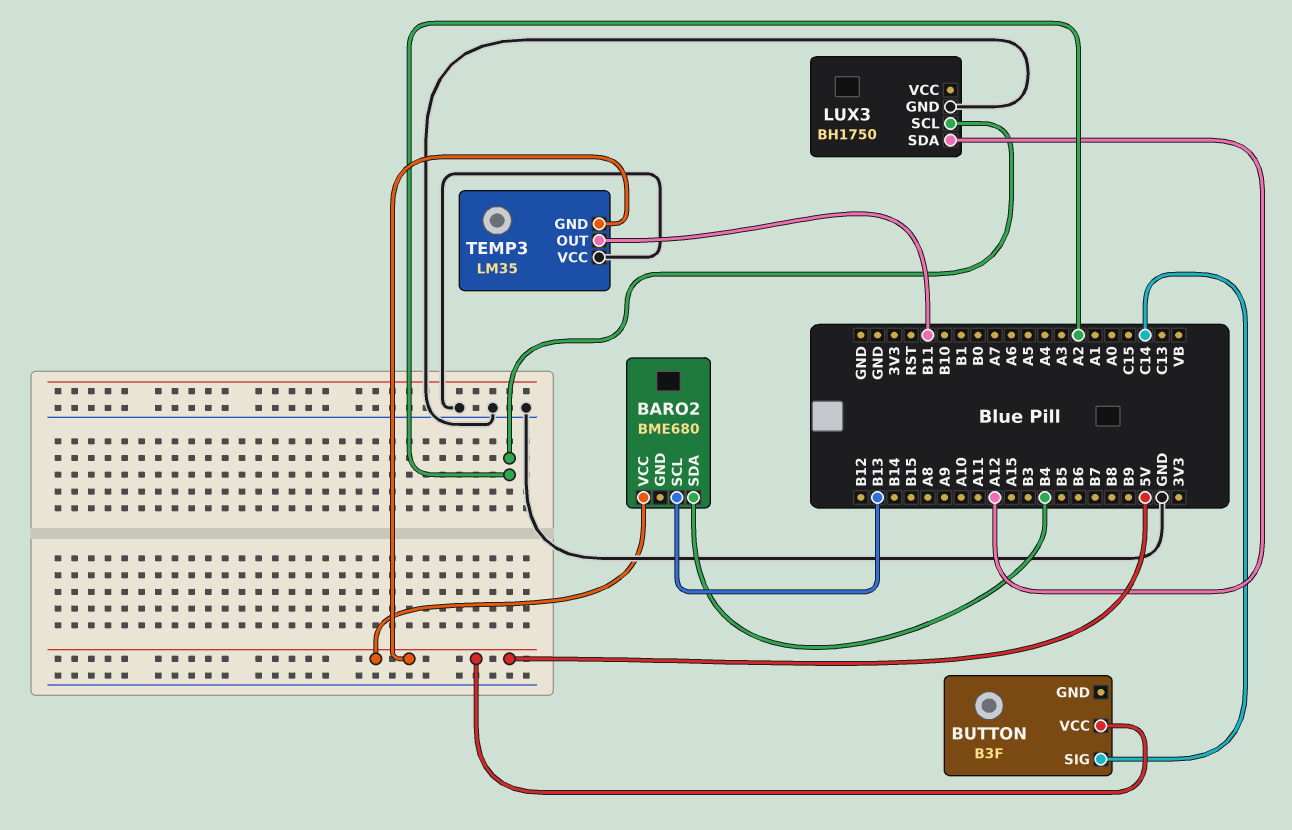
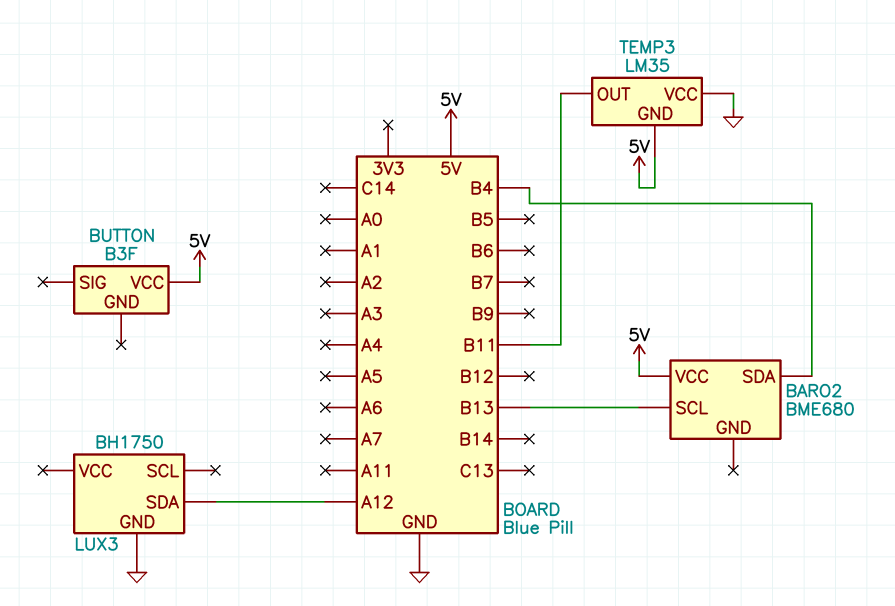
BUTTON pin SIG: C14 -> none
LUX3 pin SCL: A2 -> none

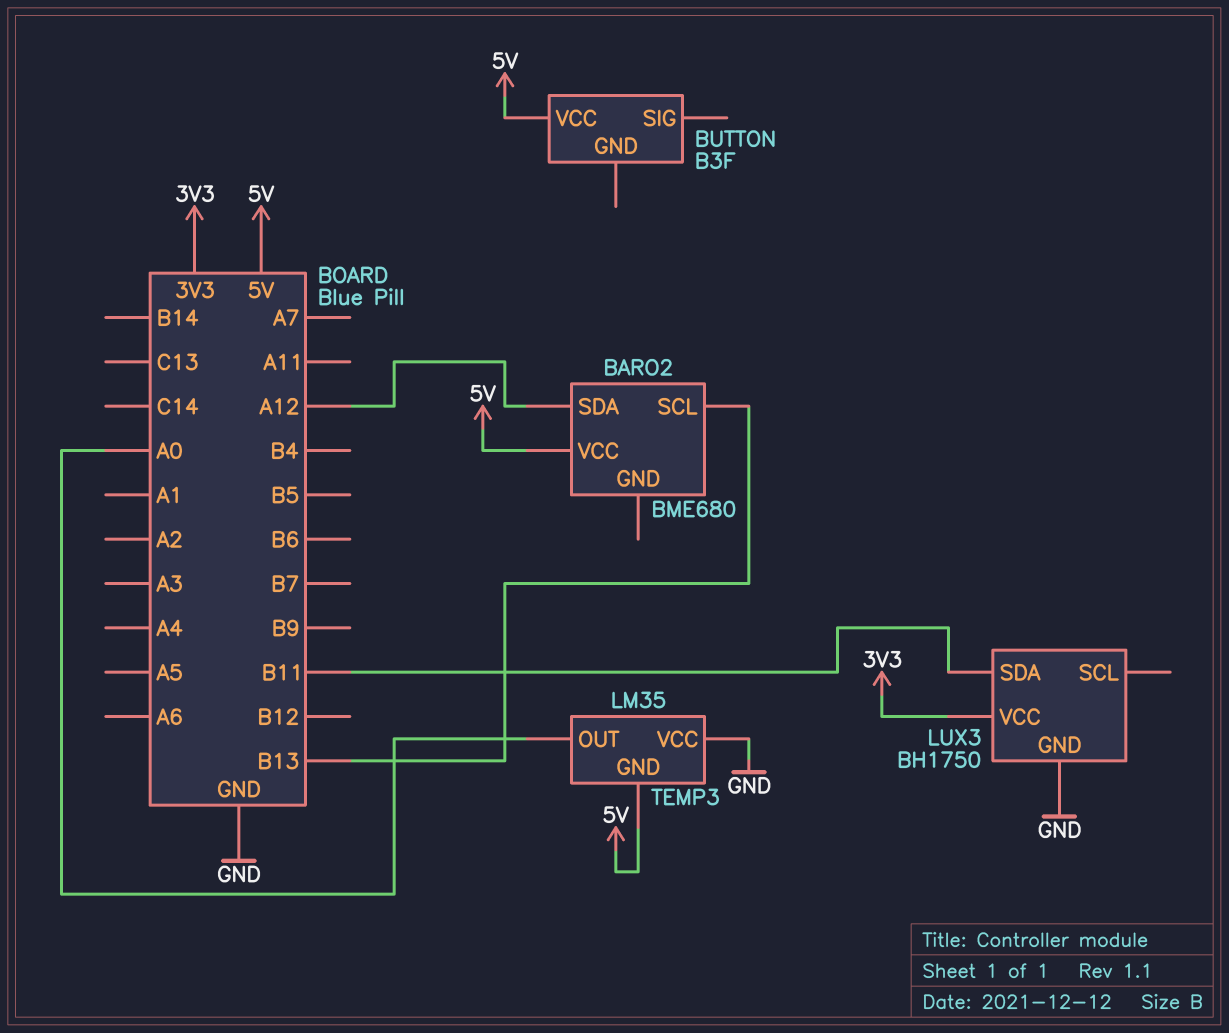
BARO2 pin SDA: B4 -> A12
LUX3 pin SDA: A12 -> B11
LUX3 pin VCC: none -> 3V3
TEMP3 pin OUT: B11 -> A0

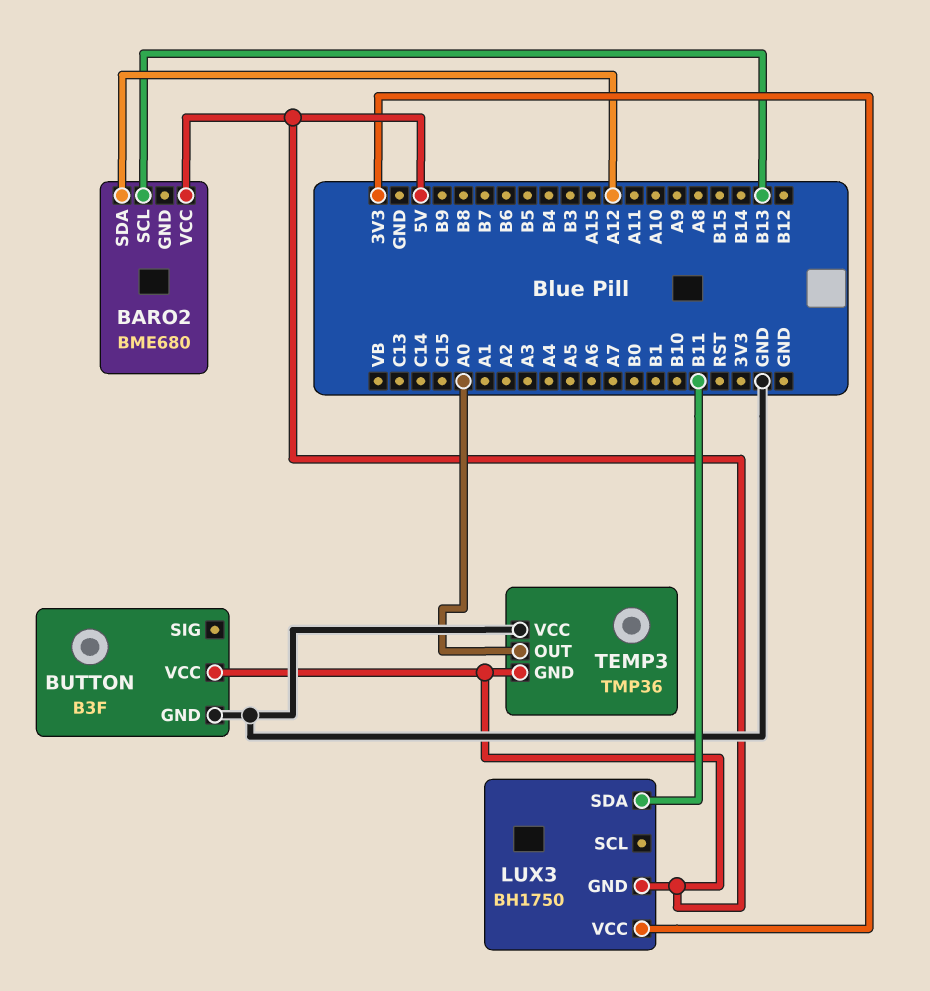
BUTTON pin GND: none -> GND
LUX3 pin GND: GND -> 5V
TEMP3: LM35 -> TMP36

